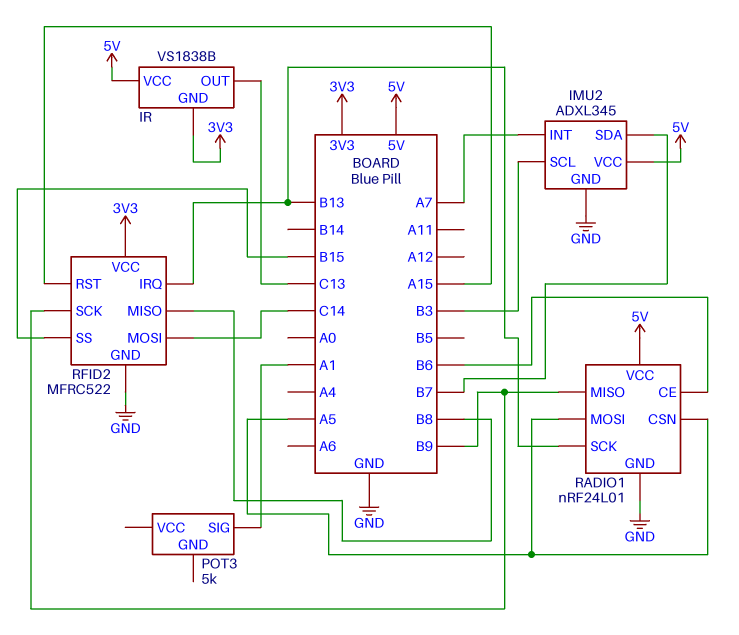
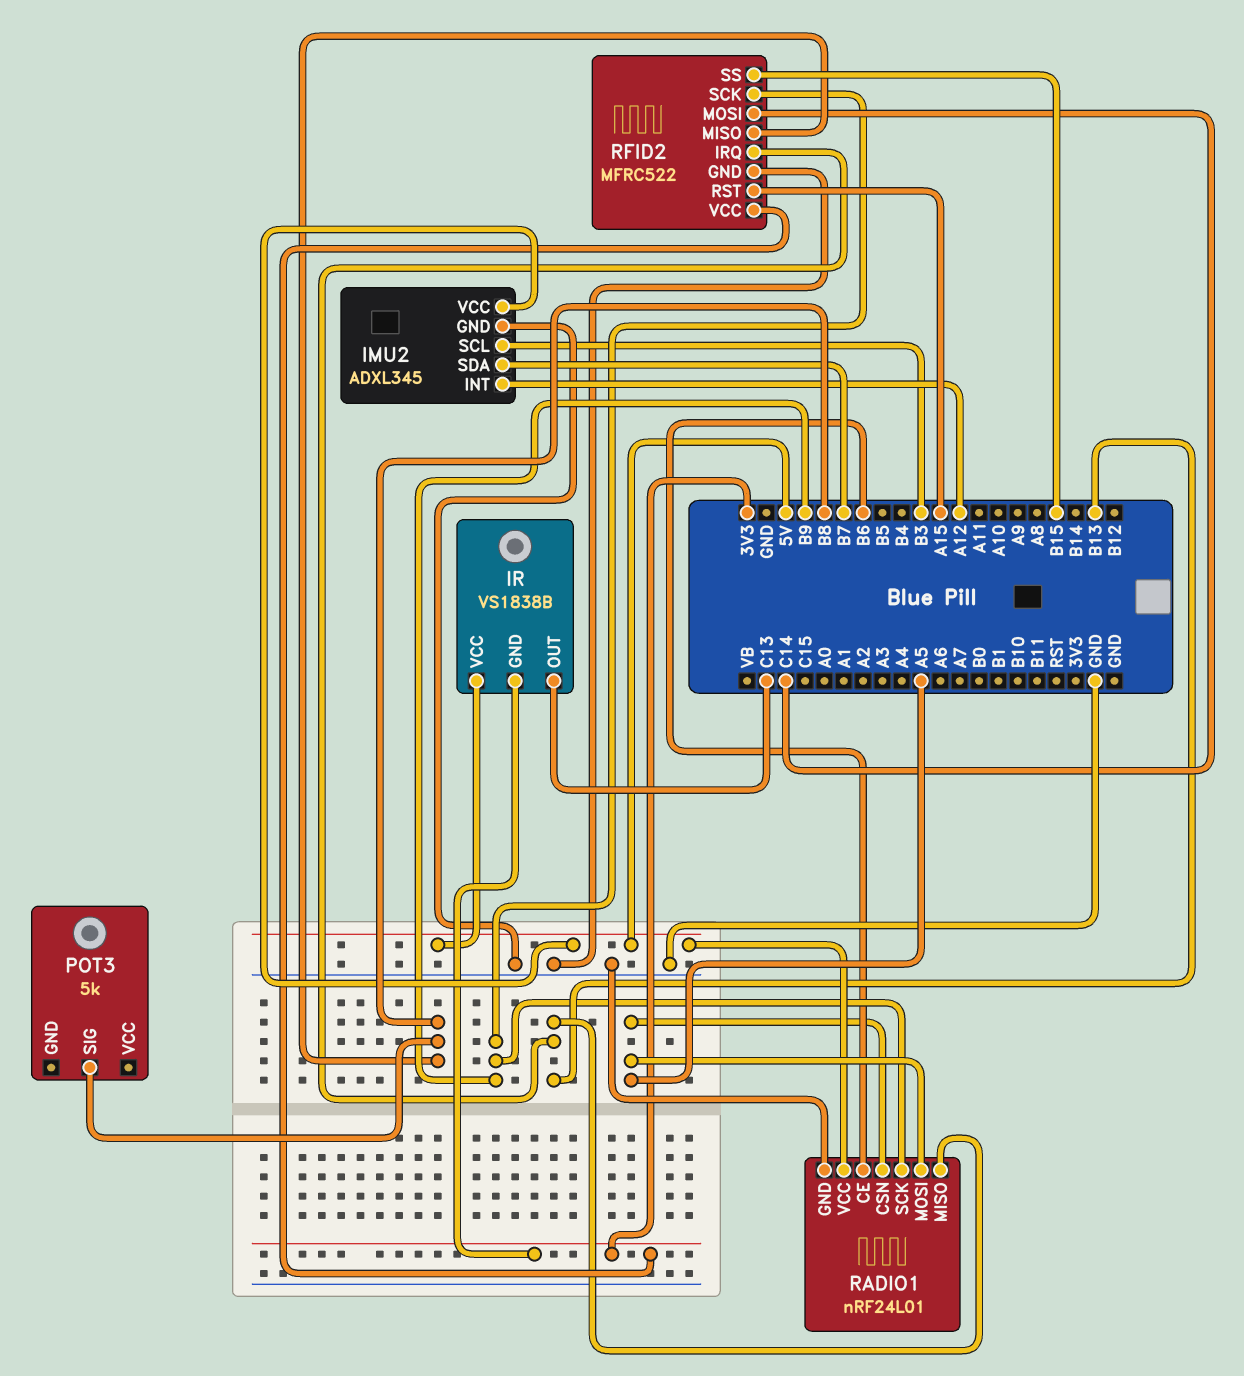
IMU2 pin INT: A7 -> A12
POT3 pin SIG: A1 -> B8
RADIO1 pin MISO: B9 -> B13
RADIO1 pin SCK: B13 -> B9

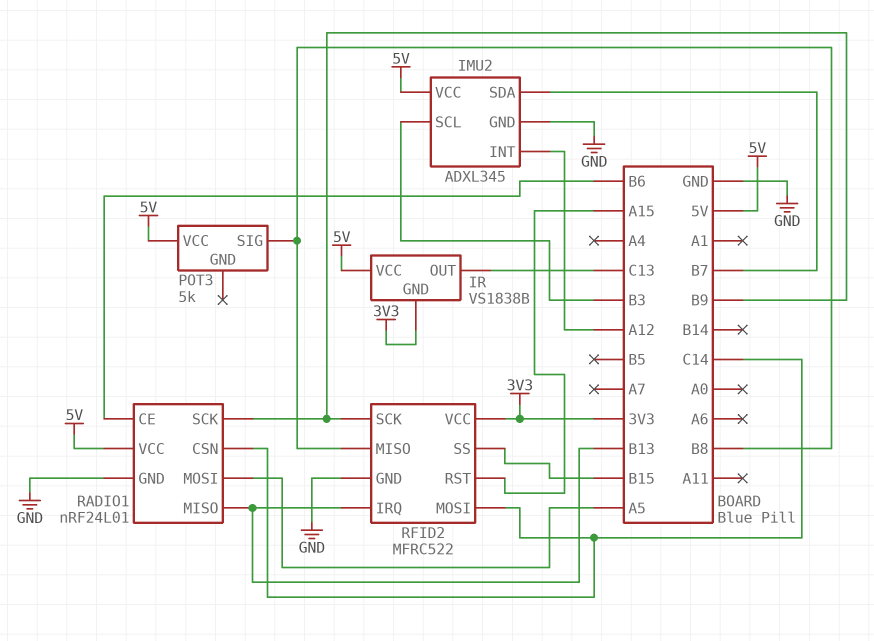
POT3 pin VCC: none -> 5V
RADIO1 pin CSN: A5 -> C14

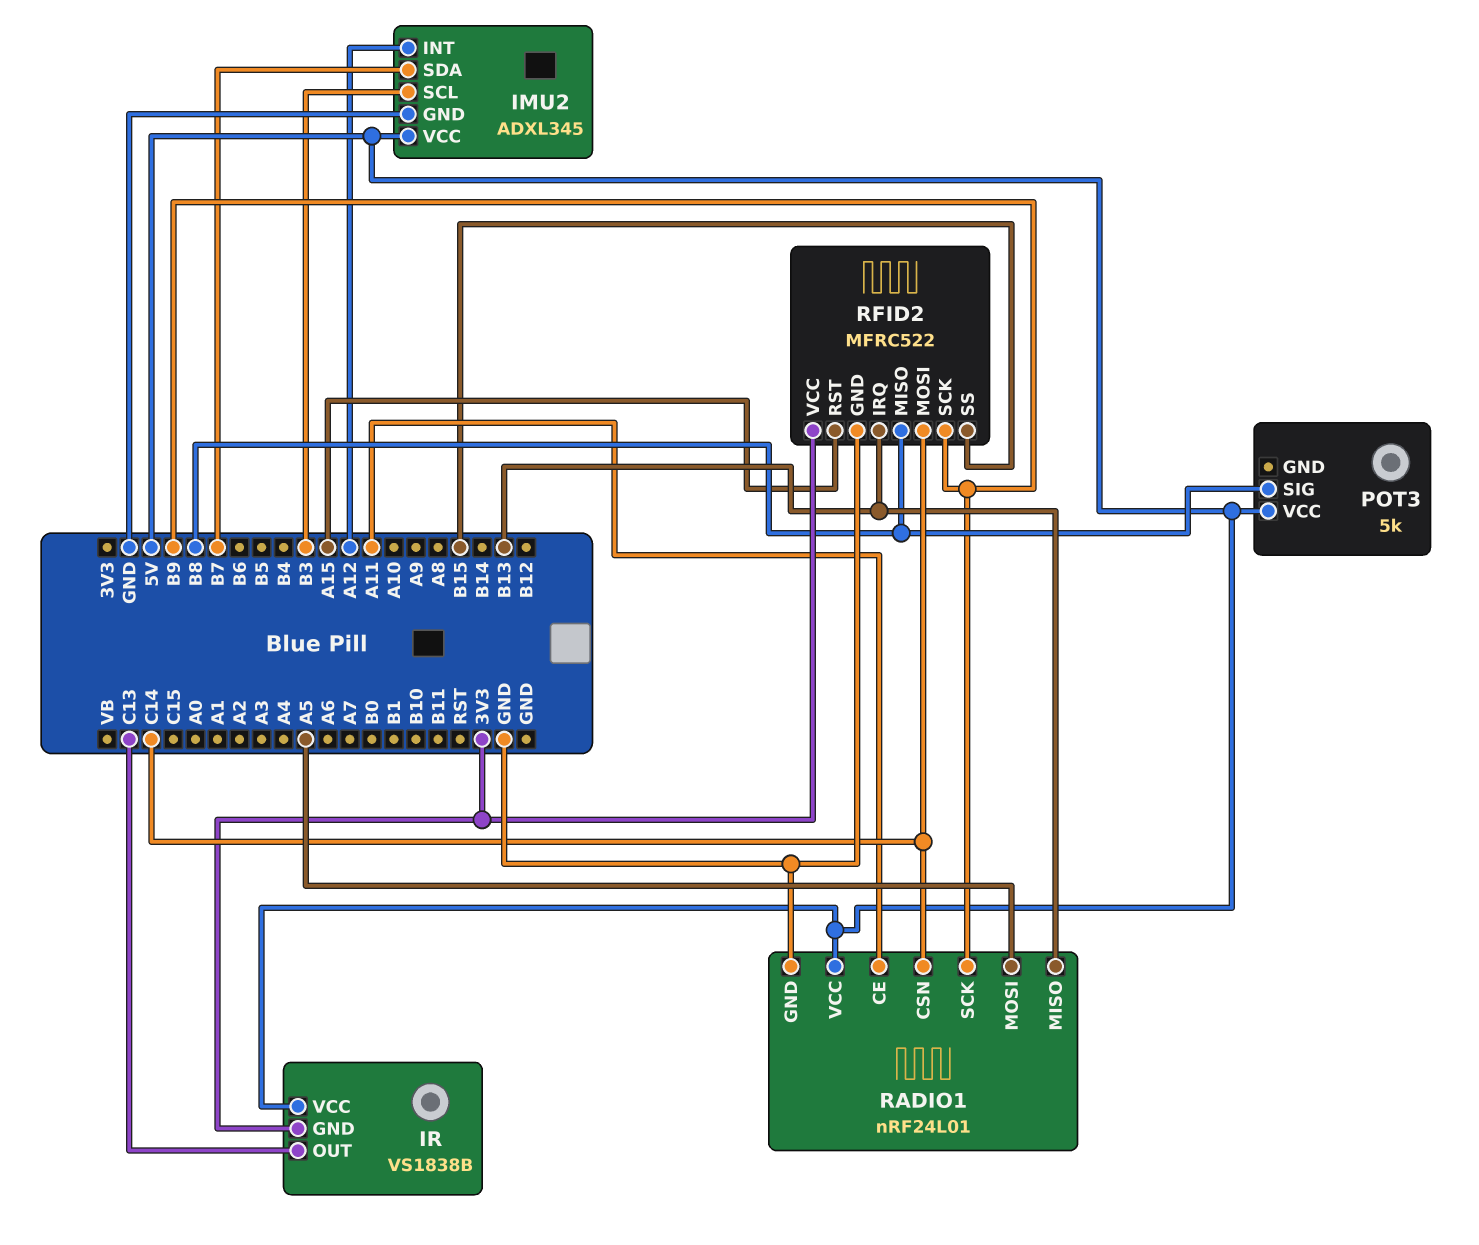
RADIO1 pin CE: B6 -> A11

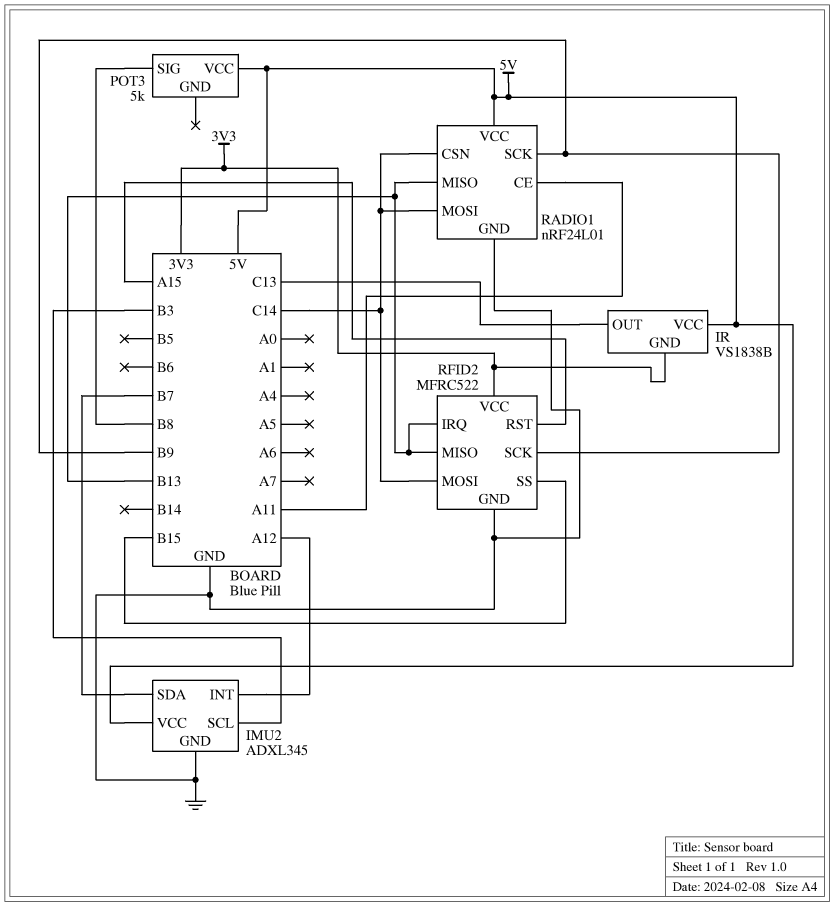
RADIO1 pin MOSI: A5 -> C14
RFID2 pin MISO: B8 -> B13

